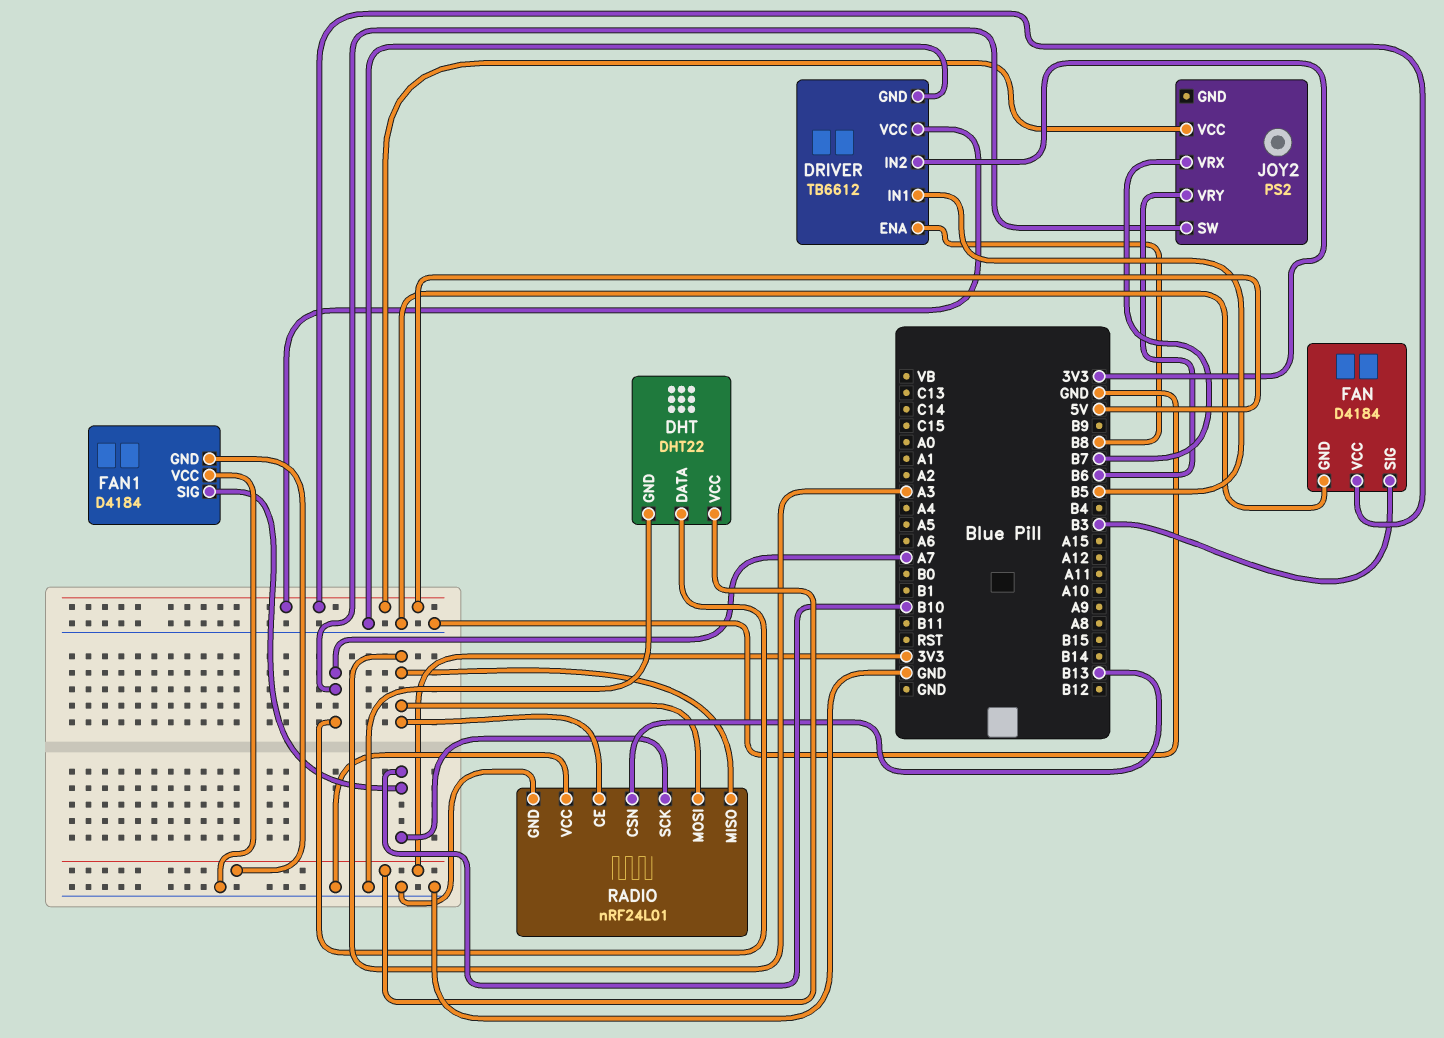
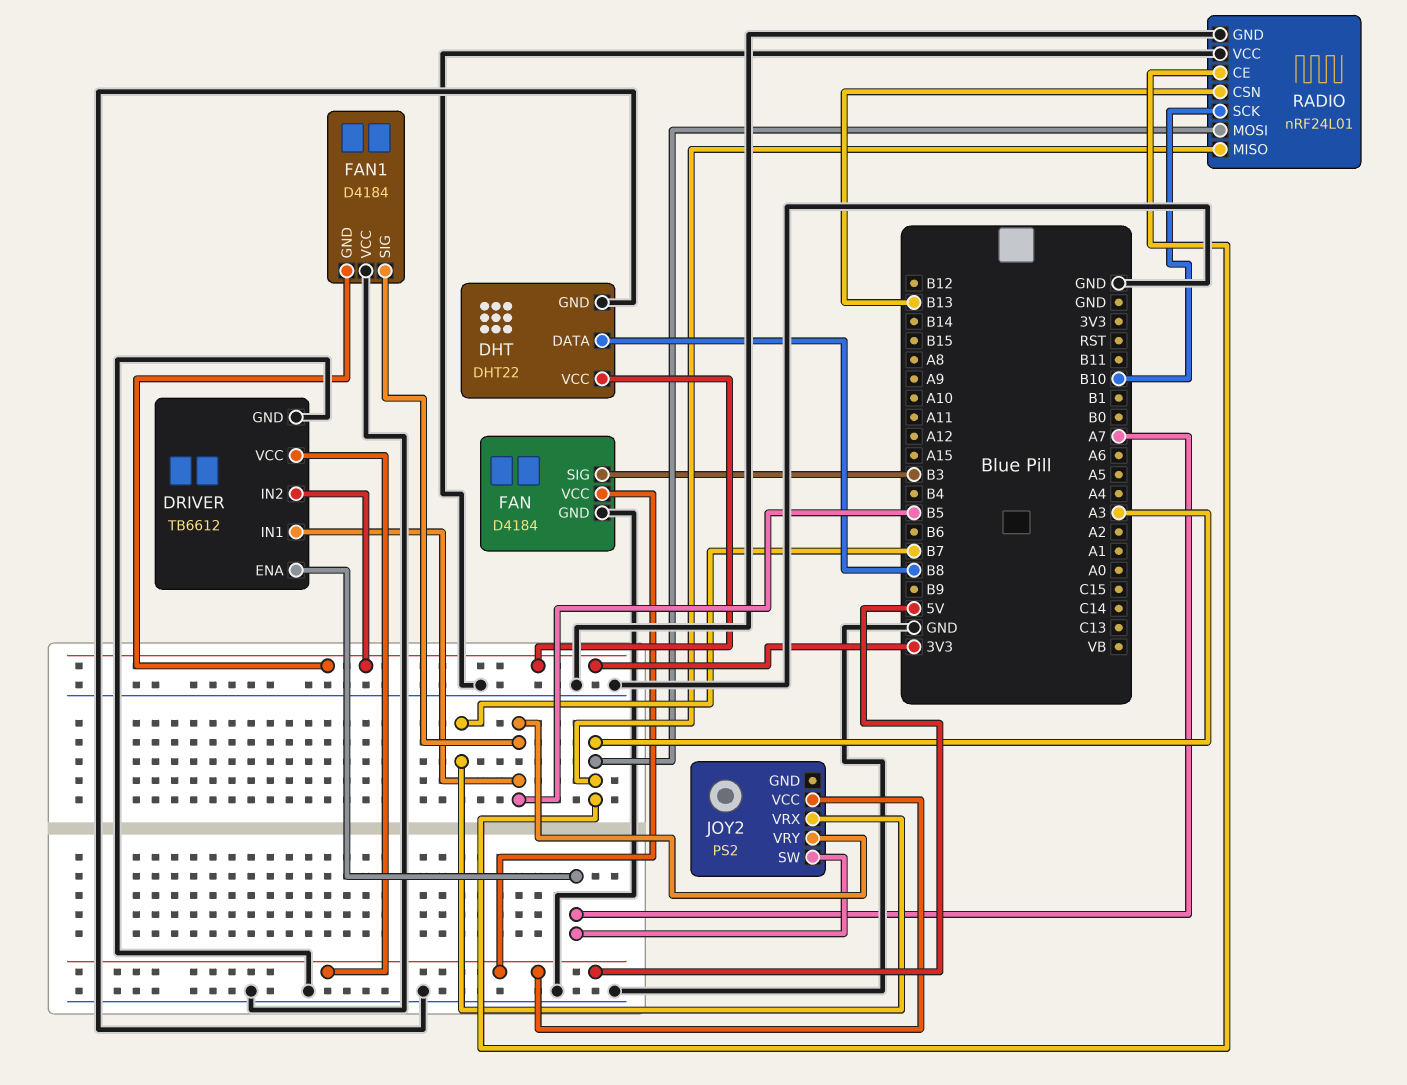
DHT pin DATA: A7 -> B8
DRIVER pin ENA: B8 -> A7
FAN1 pin SIG: B10 -> B5
JOY2 pin VRY: B6 -> B5

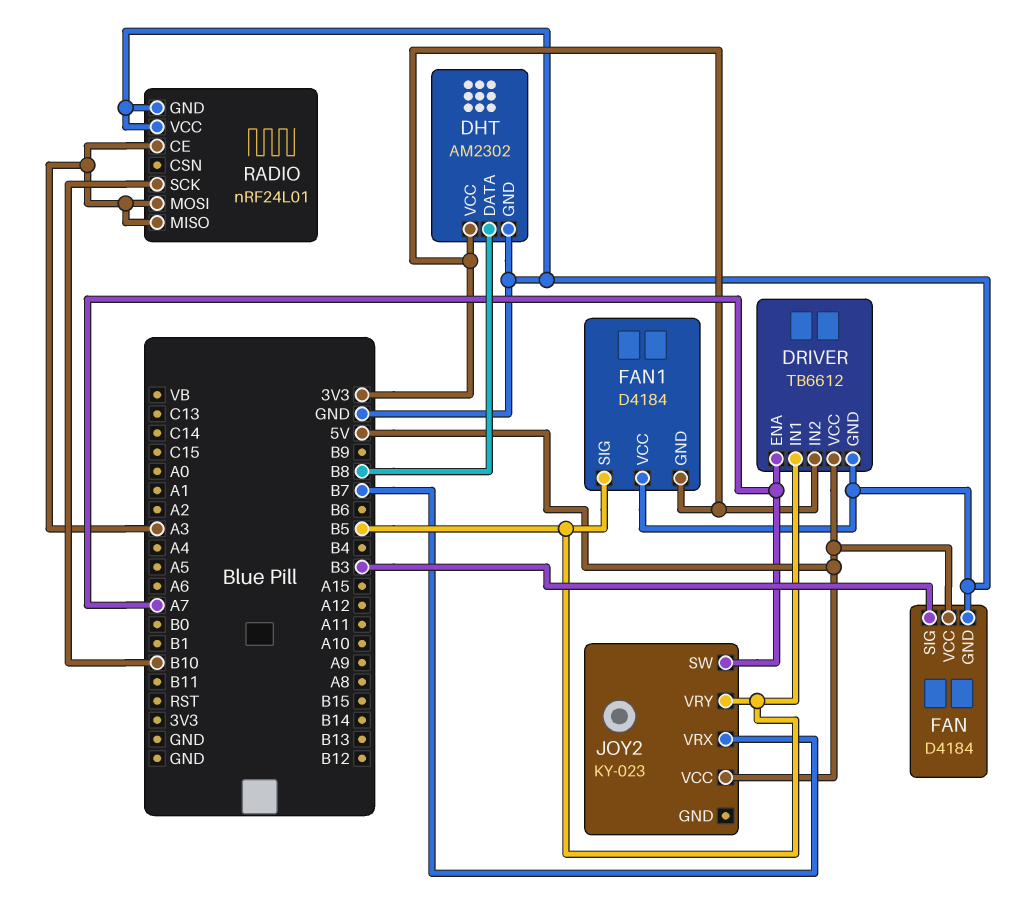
DHT: DHT22 -> AM2302
JOY2: PS2 -> KY-023
RADIO pin CSN: B13 -> none

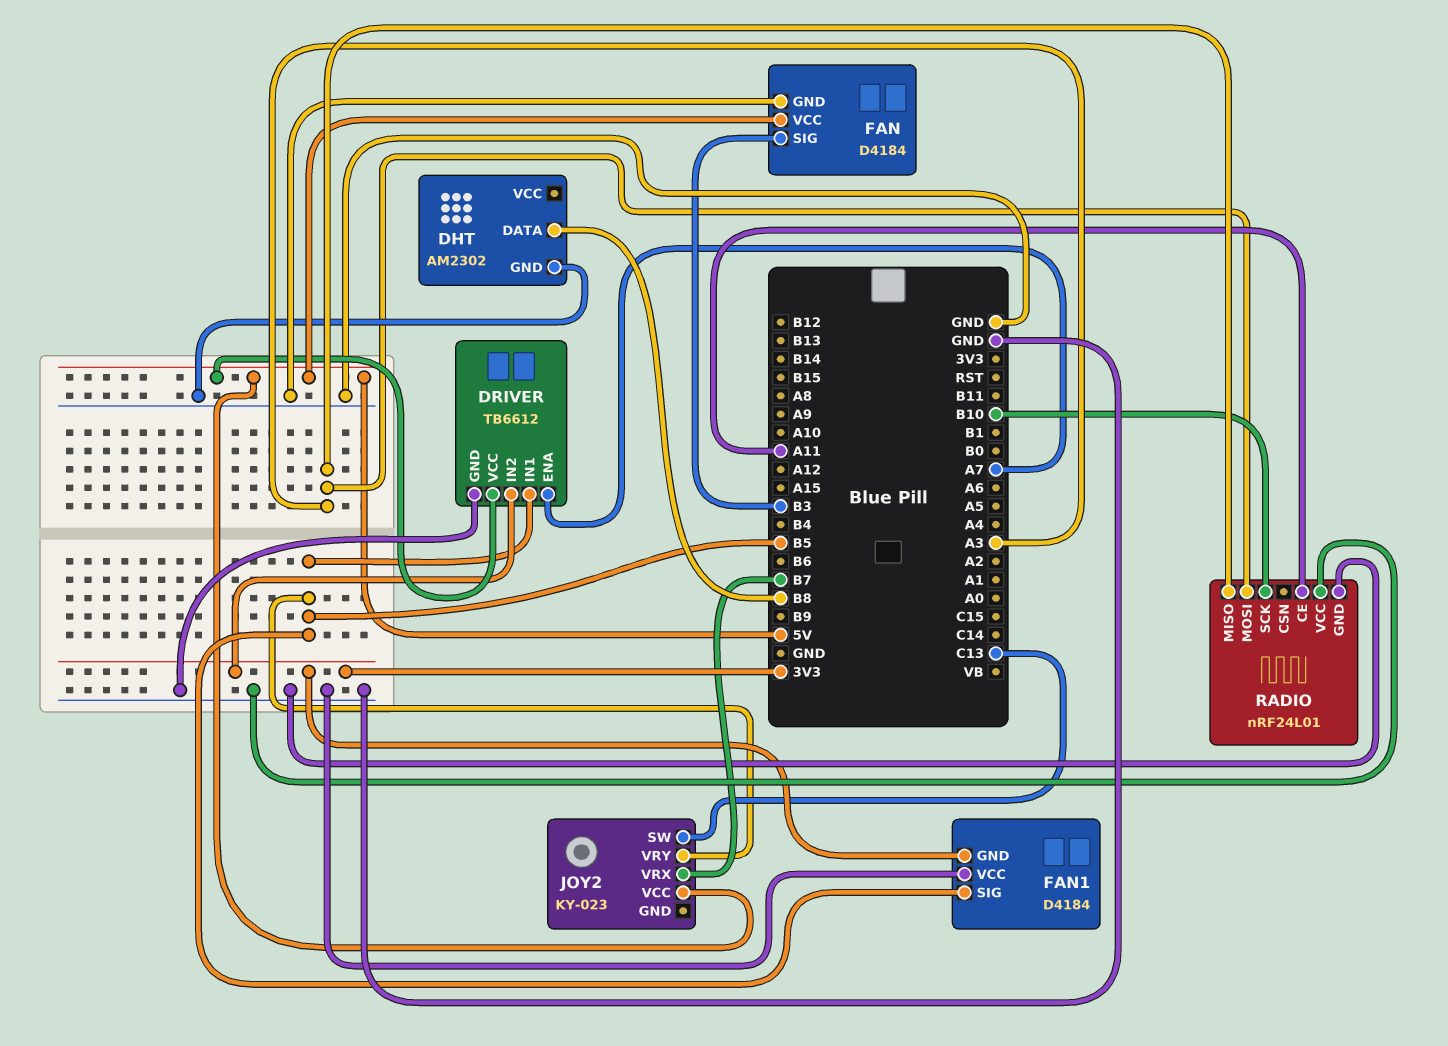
DHT pin VCC: 3V3 -> none
JOY2 pin SW: A7 -> C13
RADIO pin CE: A3 -> A11

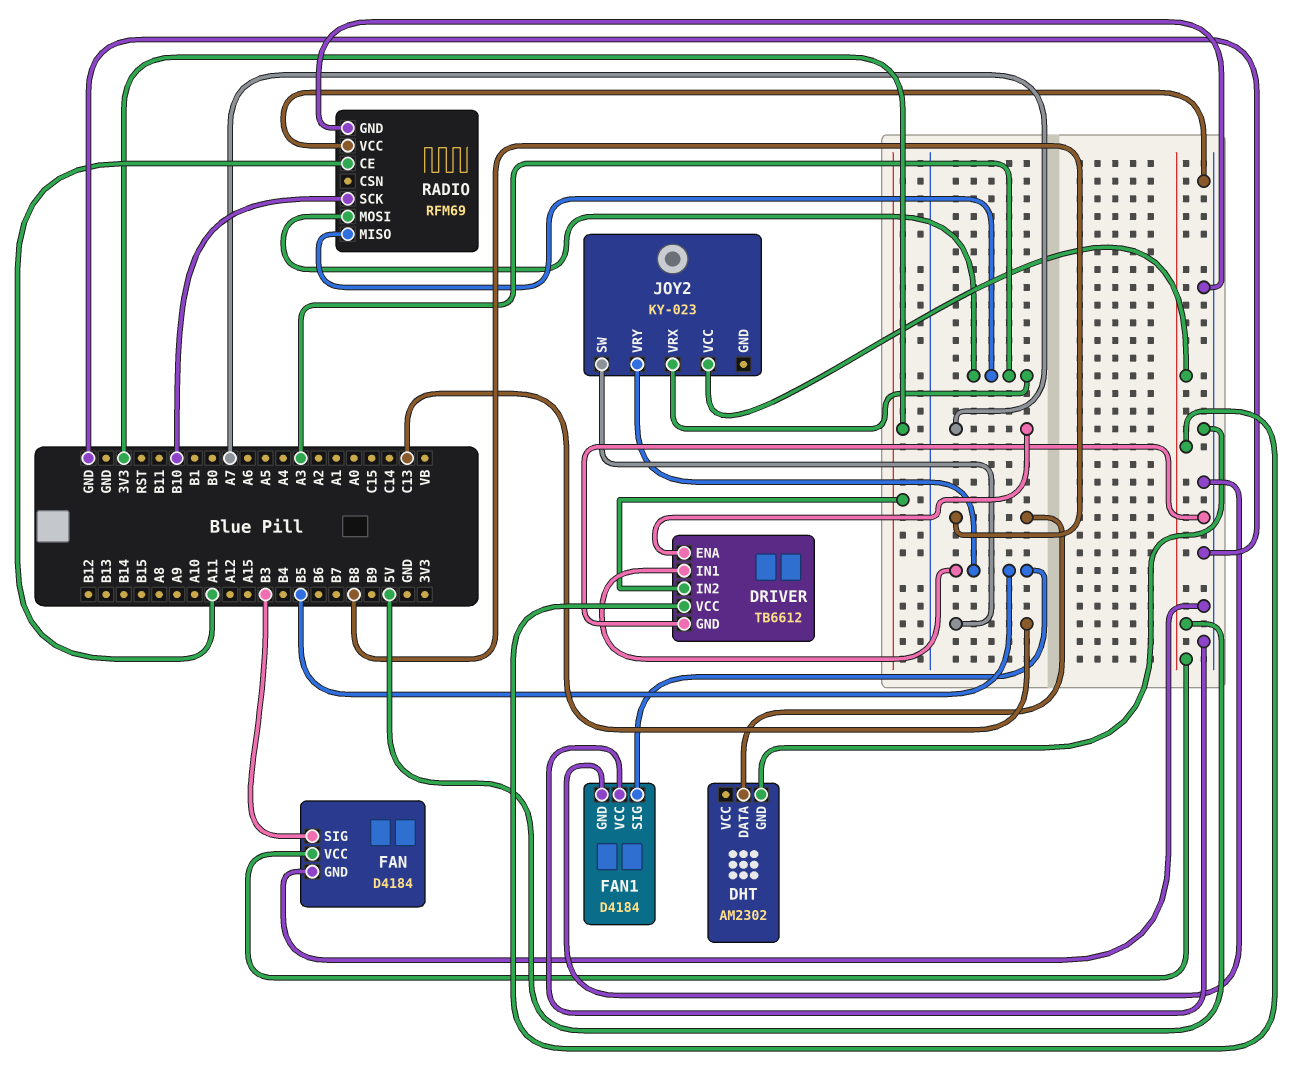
FAN1 pin GND: 3V3 -> GND
JOY2 pin VRX: B7 -> A3
RADIO: nRF24L01 -> RFM69

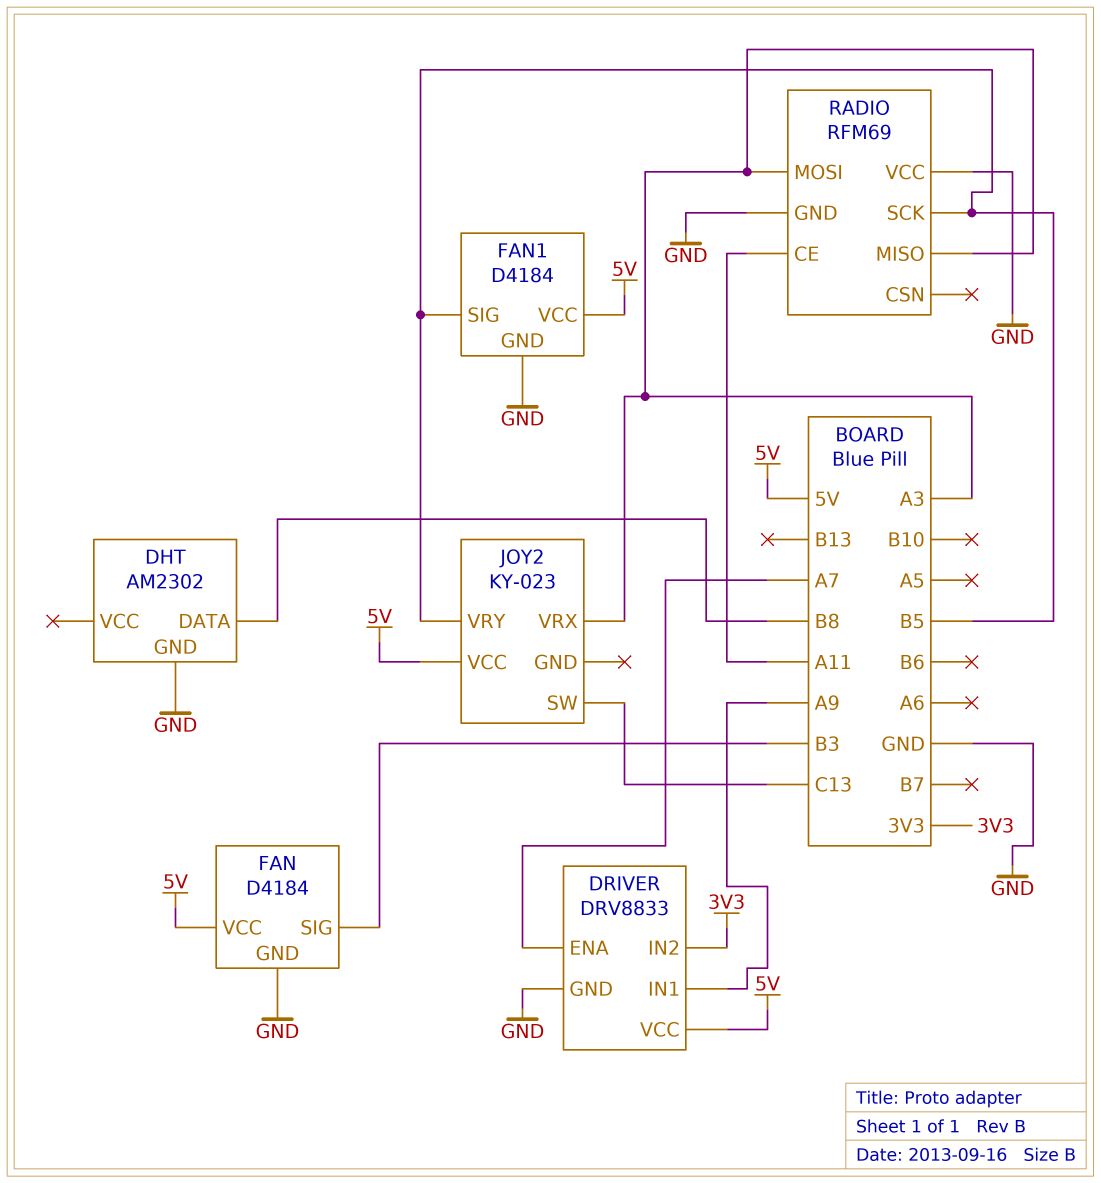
DRIVER: TB6612 -> DRV8833
DRIVER pin IN1: B5 -> A9
FAN1 pin VCC: GND -> 5V
RADIO pin SCK: B10 -> B5

